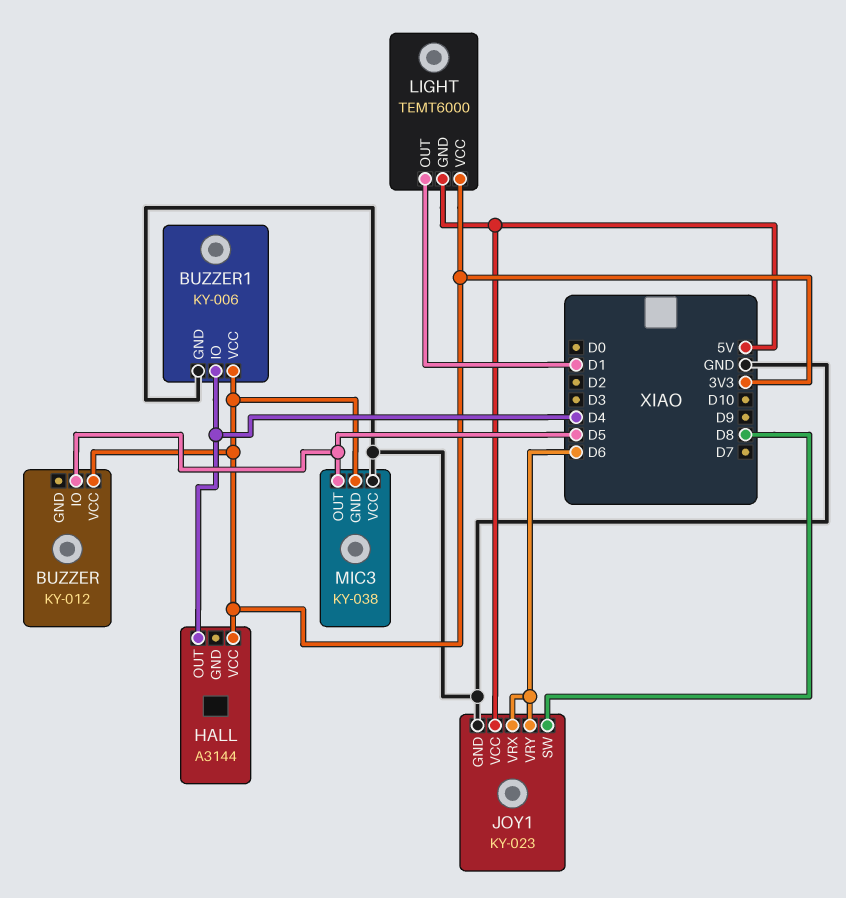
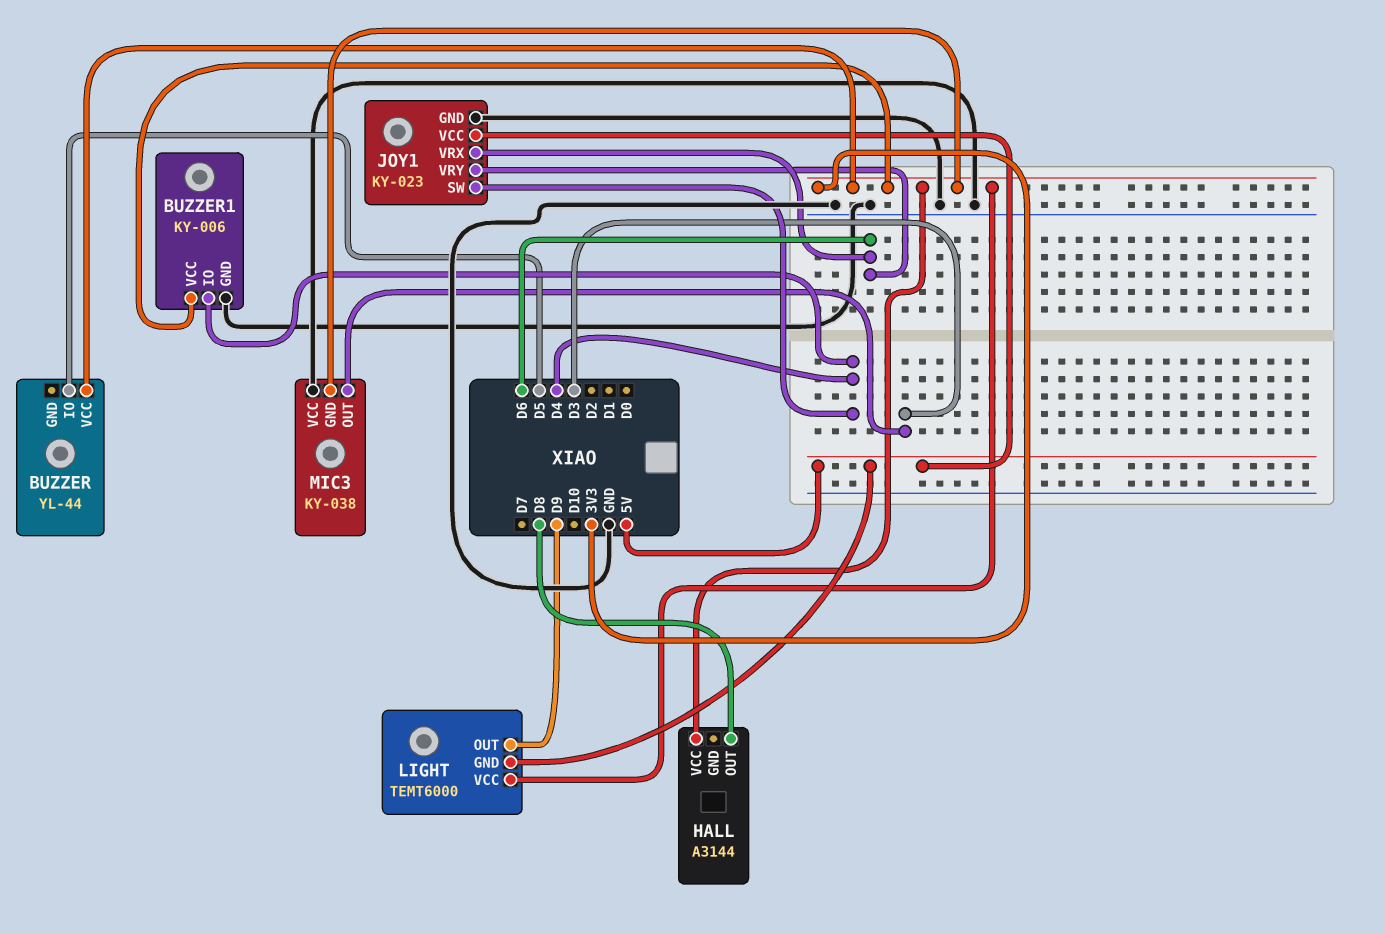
BUZZER: KY-012 -> YL-44
HALL pin OUT: D4 -> D8
JOY1 pin SW: D8 -> D4
LIGHT pin OUT: D1 -> D9
MIC3 pin OUT: D5 -> D3

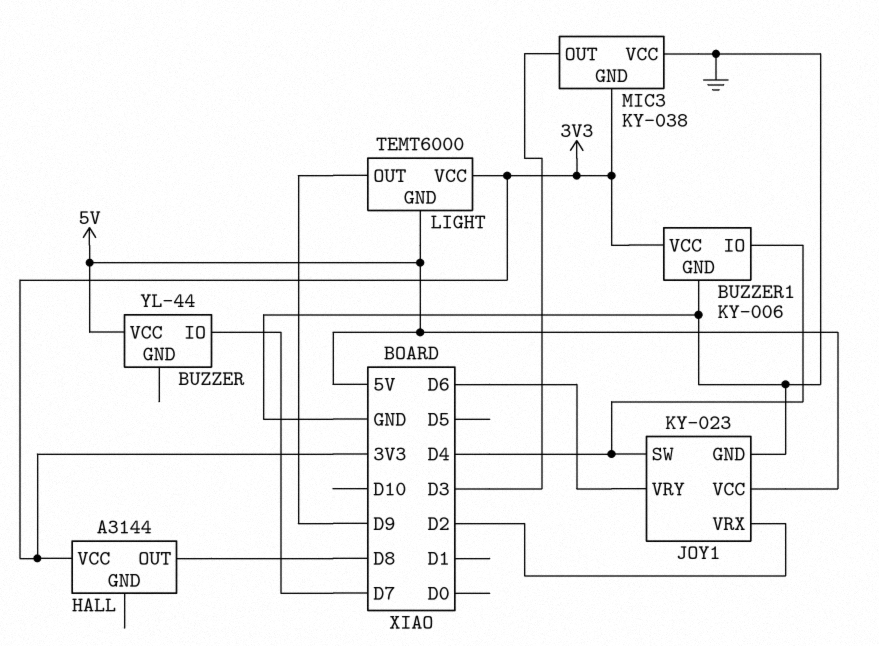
BUZZER pin IO: D5 -> D7
BUZZER pin VCC: 3V3 -> 5V
JOY1 pin VRX: D6 -> D2

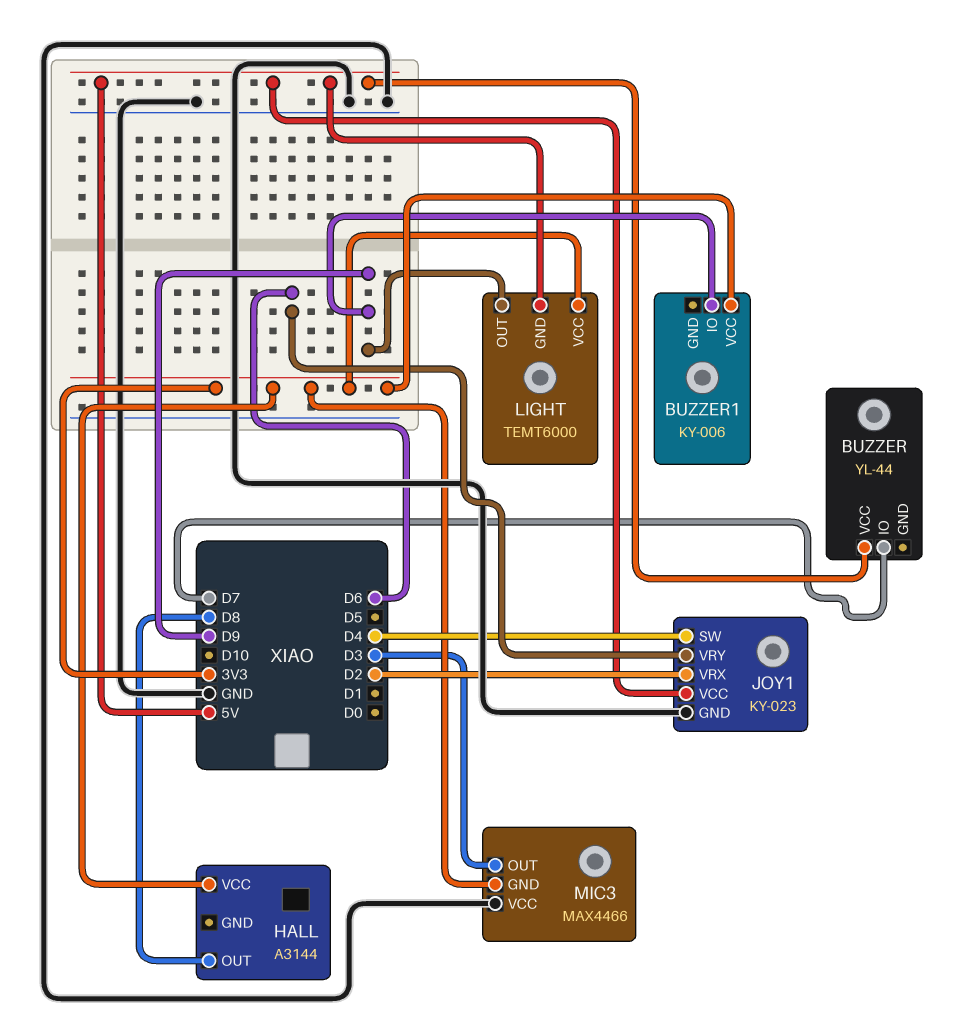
BUZZER1 pin GND: GND -> none
BUZZER1 pin IO: D4 -> D9
MIC3: KY-038 -> MAX4466

